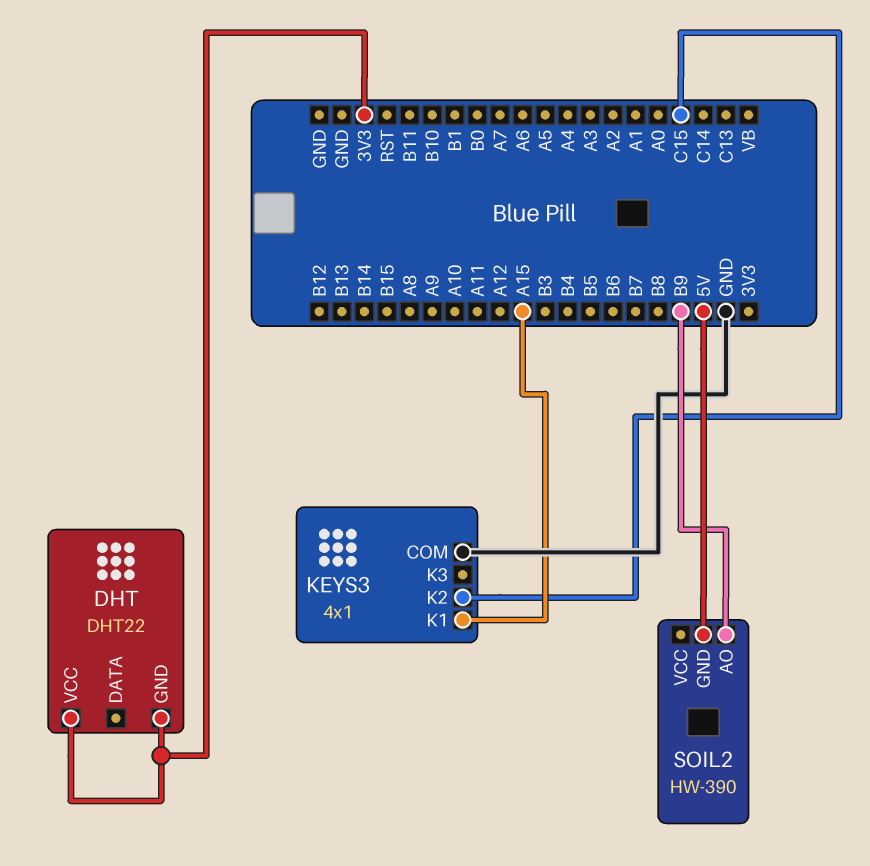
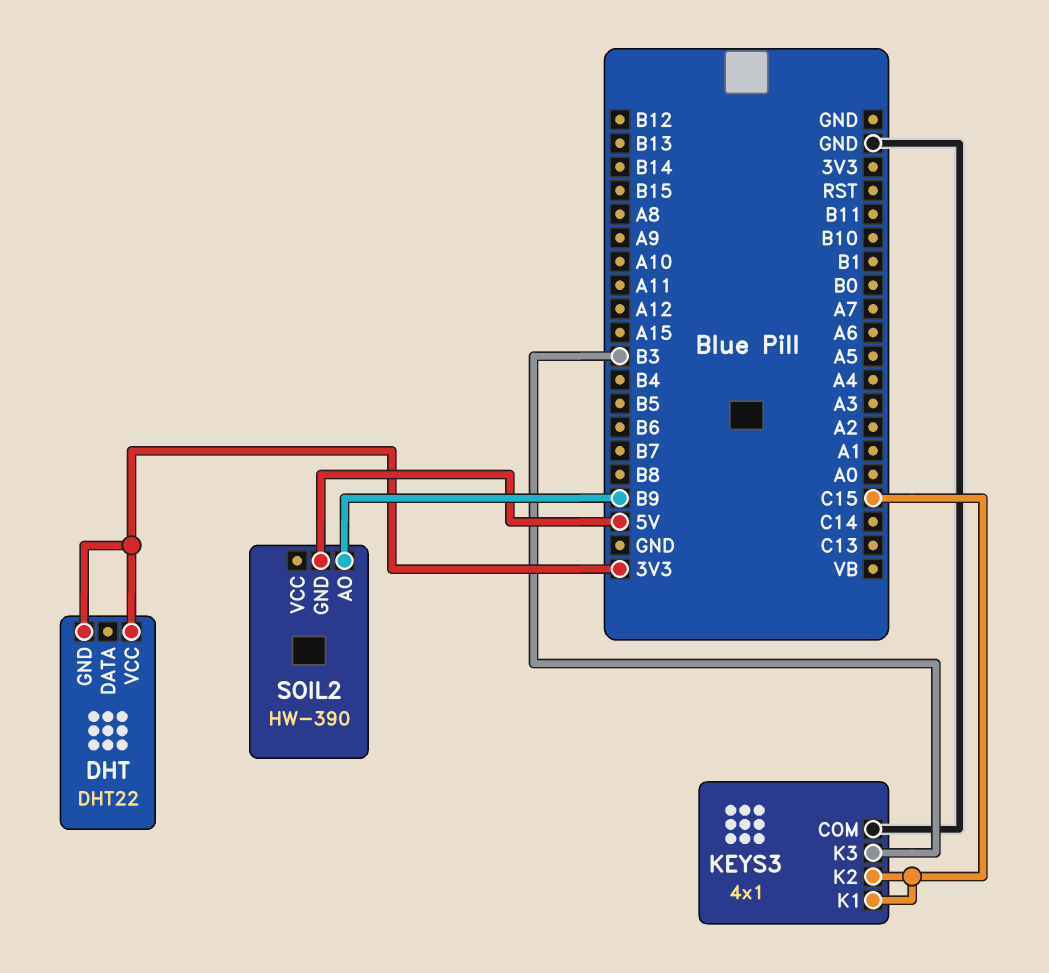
KEYS3 pin K1: A15 -> C15
KEYS3 pin K3: none -> B3

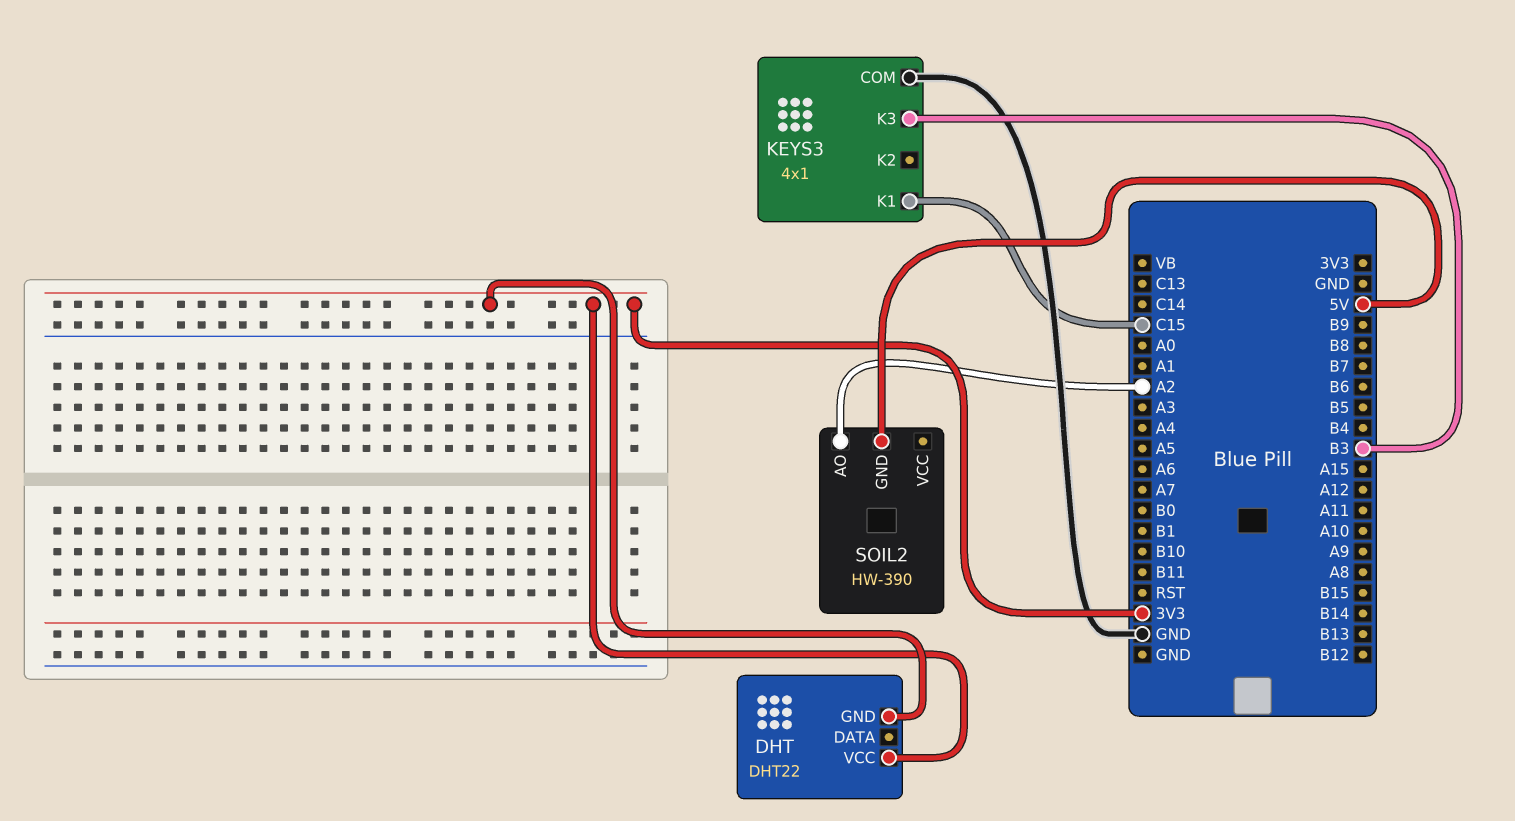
KEYS3 pin K2: C15 -> none
SOIL2 pin AO: B9 -> A2

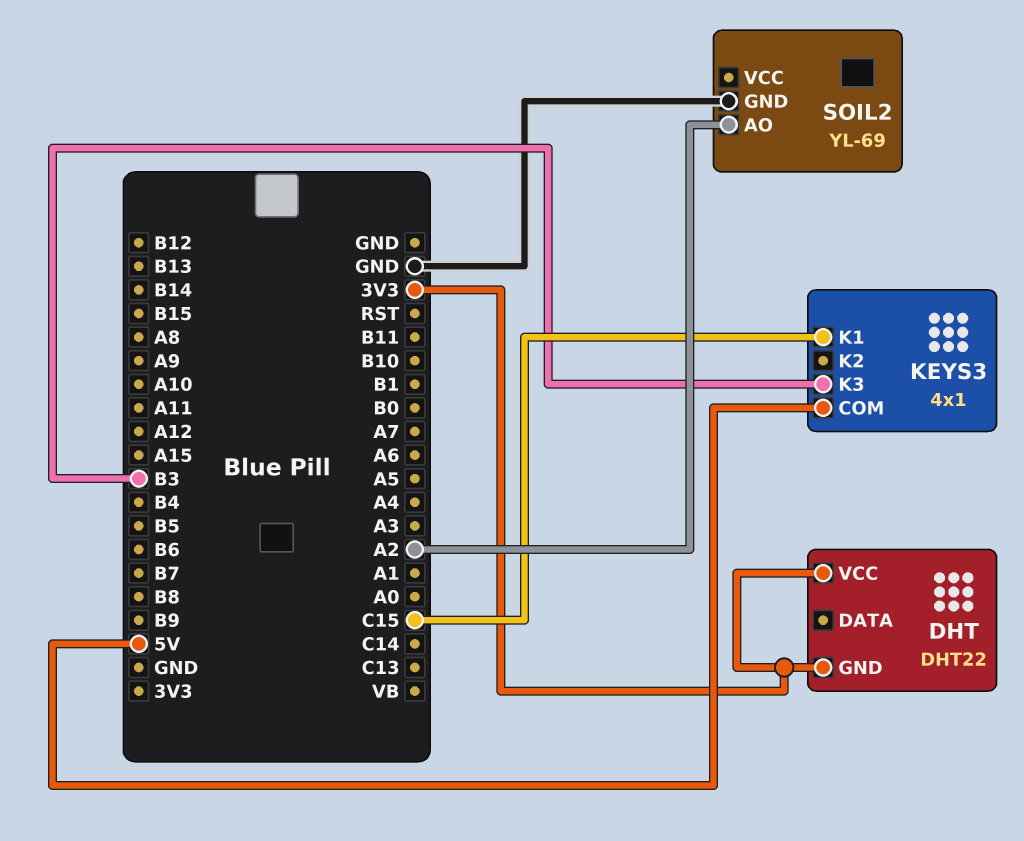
KEYS3 pin COM: GND -> 5V
SOIL2: HW-390 -> YL-69
SOIL2 pin GND: 5V -> GND

